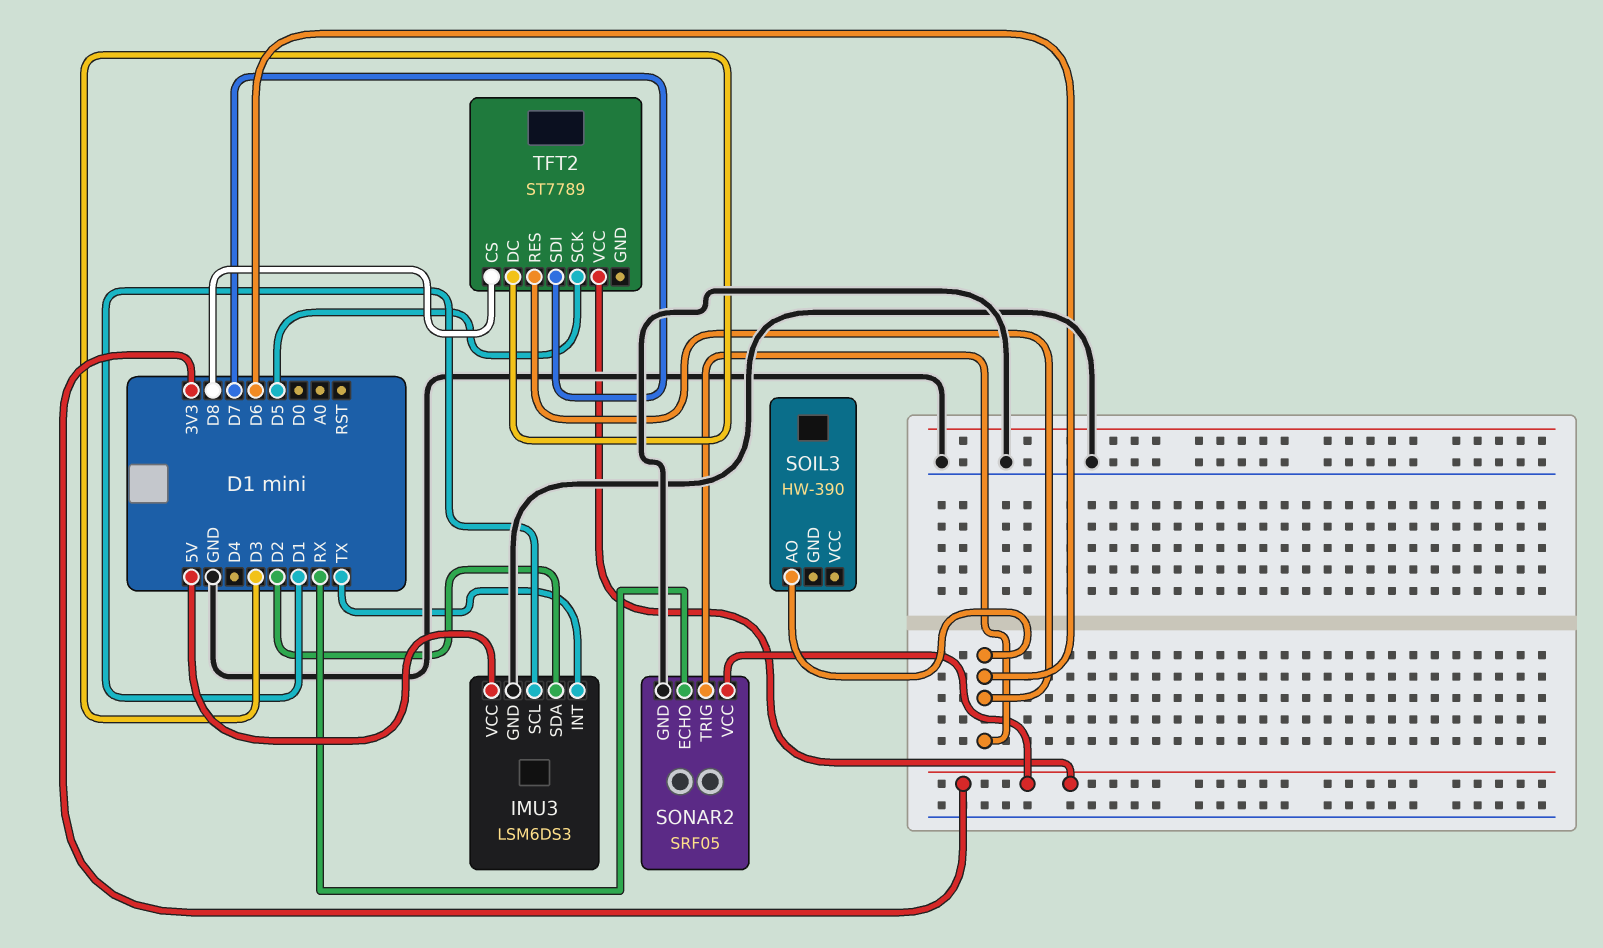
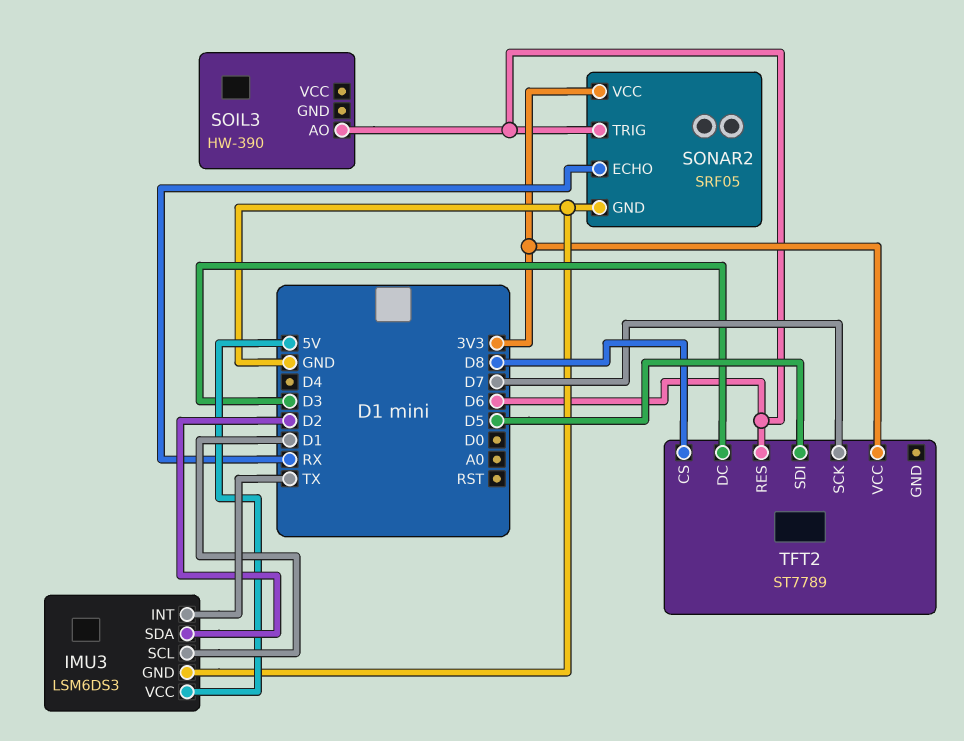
TFT2 pin SCK: D5 -> D7
TFT2 pin SDI: D7 -> D5

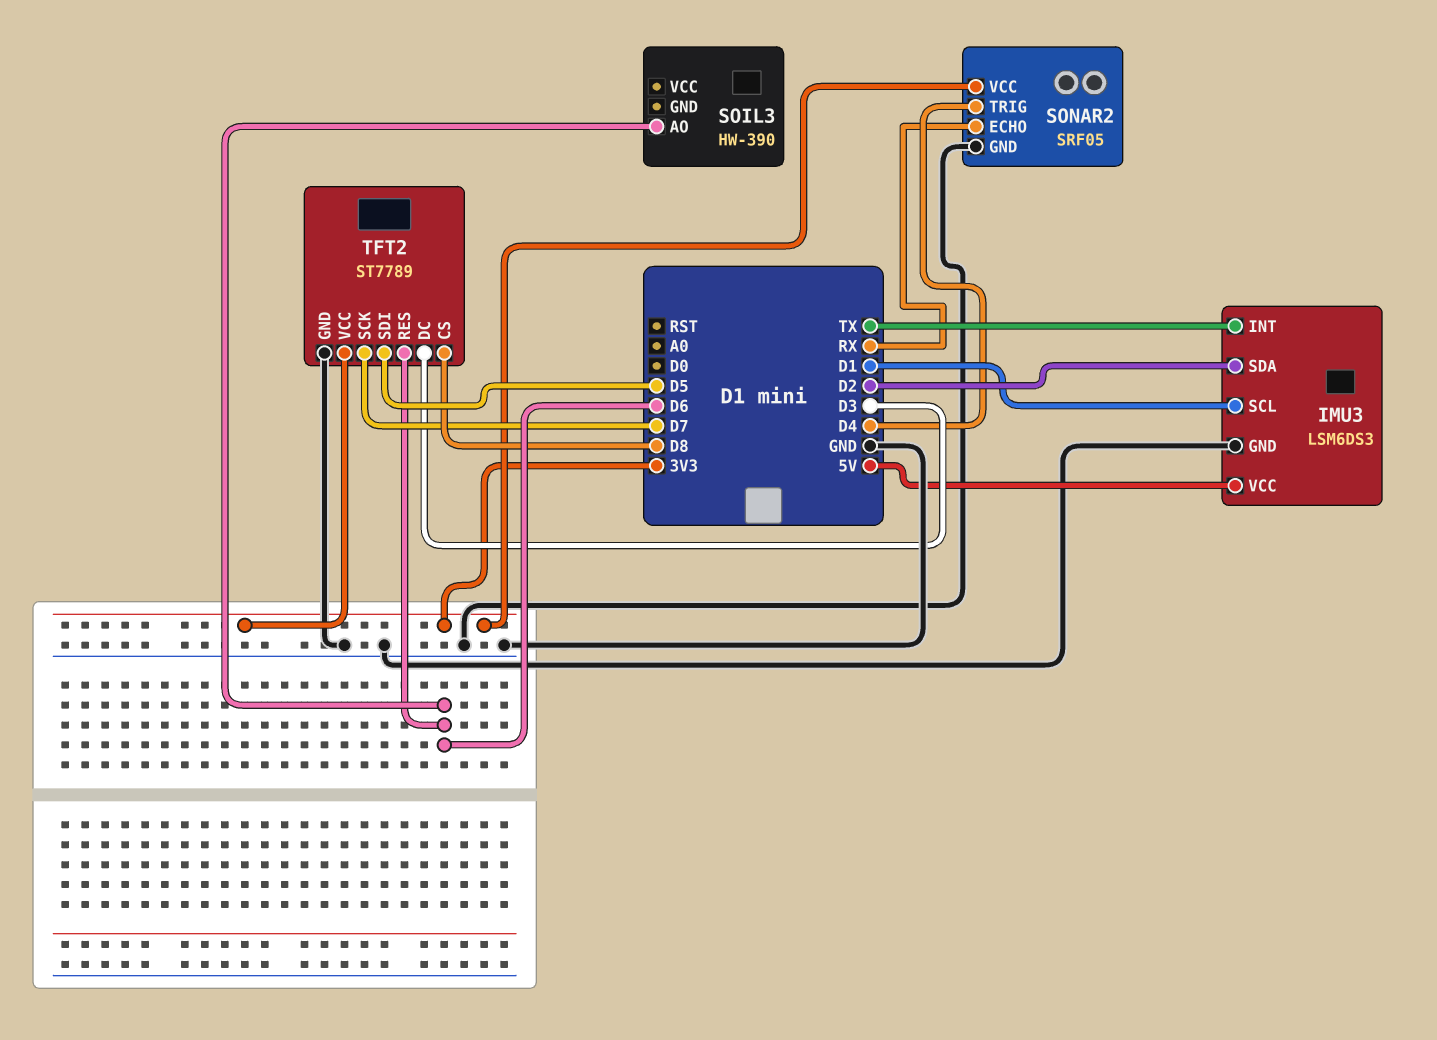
SONAR2 pin TRIG: D6 -> D4
TFT2 pin GND: none -> GND

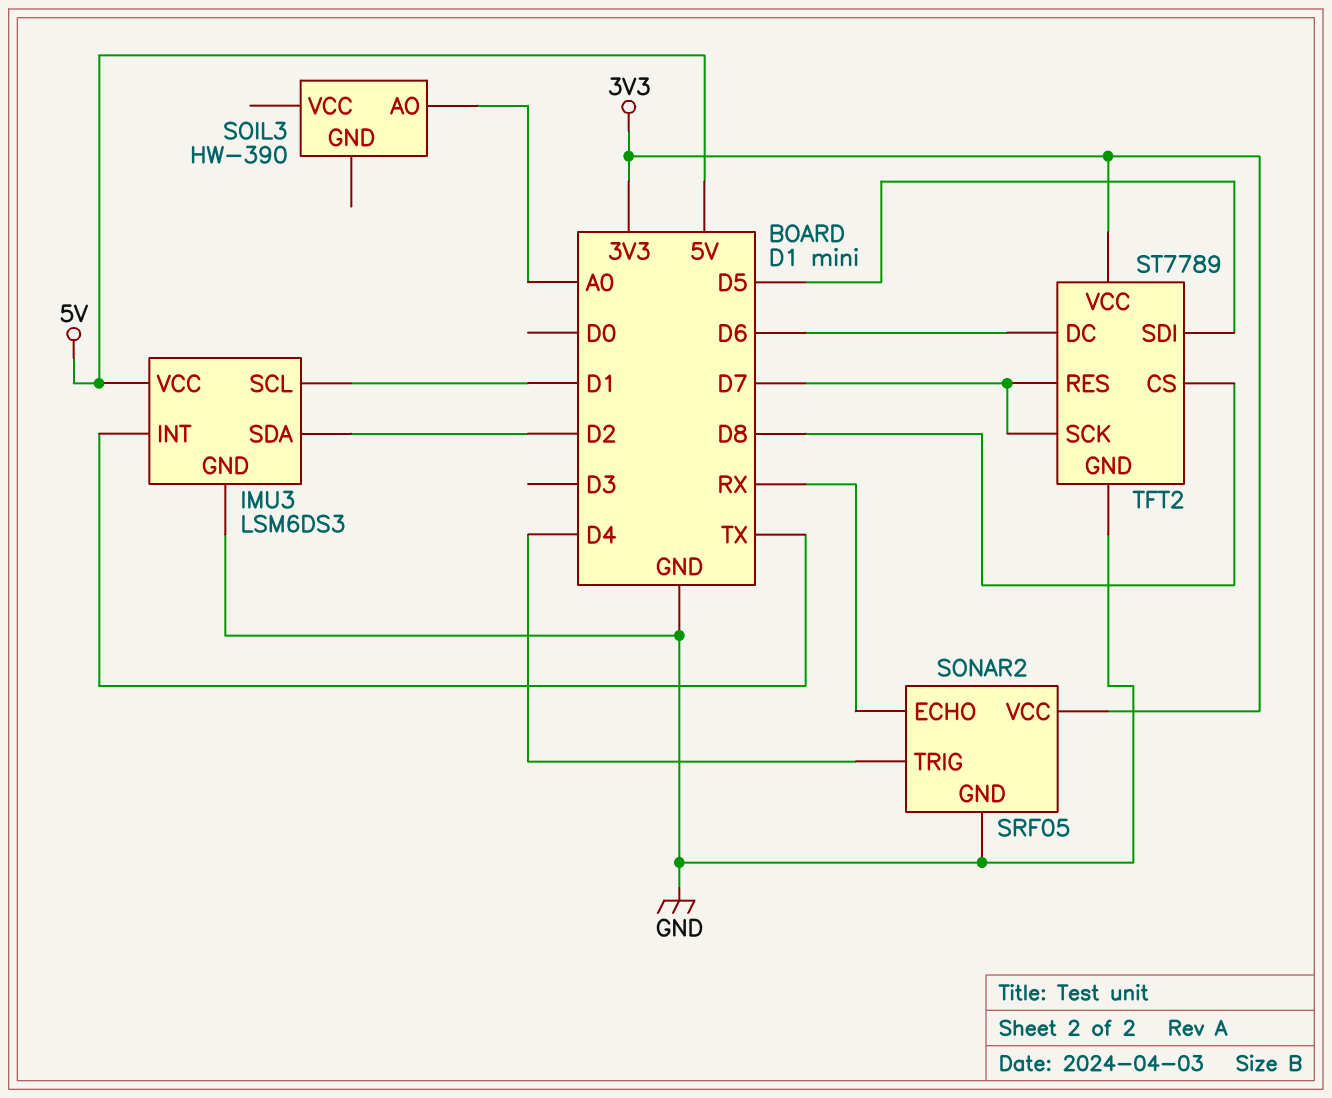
SOIL3 pin AO: D6 -> A0
TFT2 pin DC: D3 -> D6
TFT2 pin RES: D6 -> D7

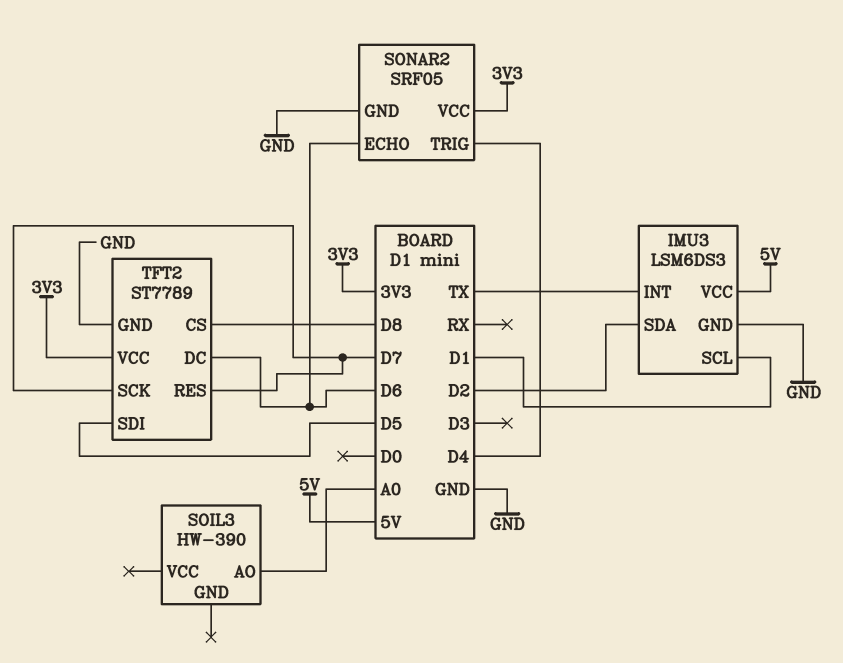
SONAR2 pin ECHO: RX -> D6

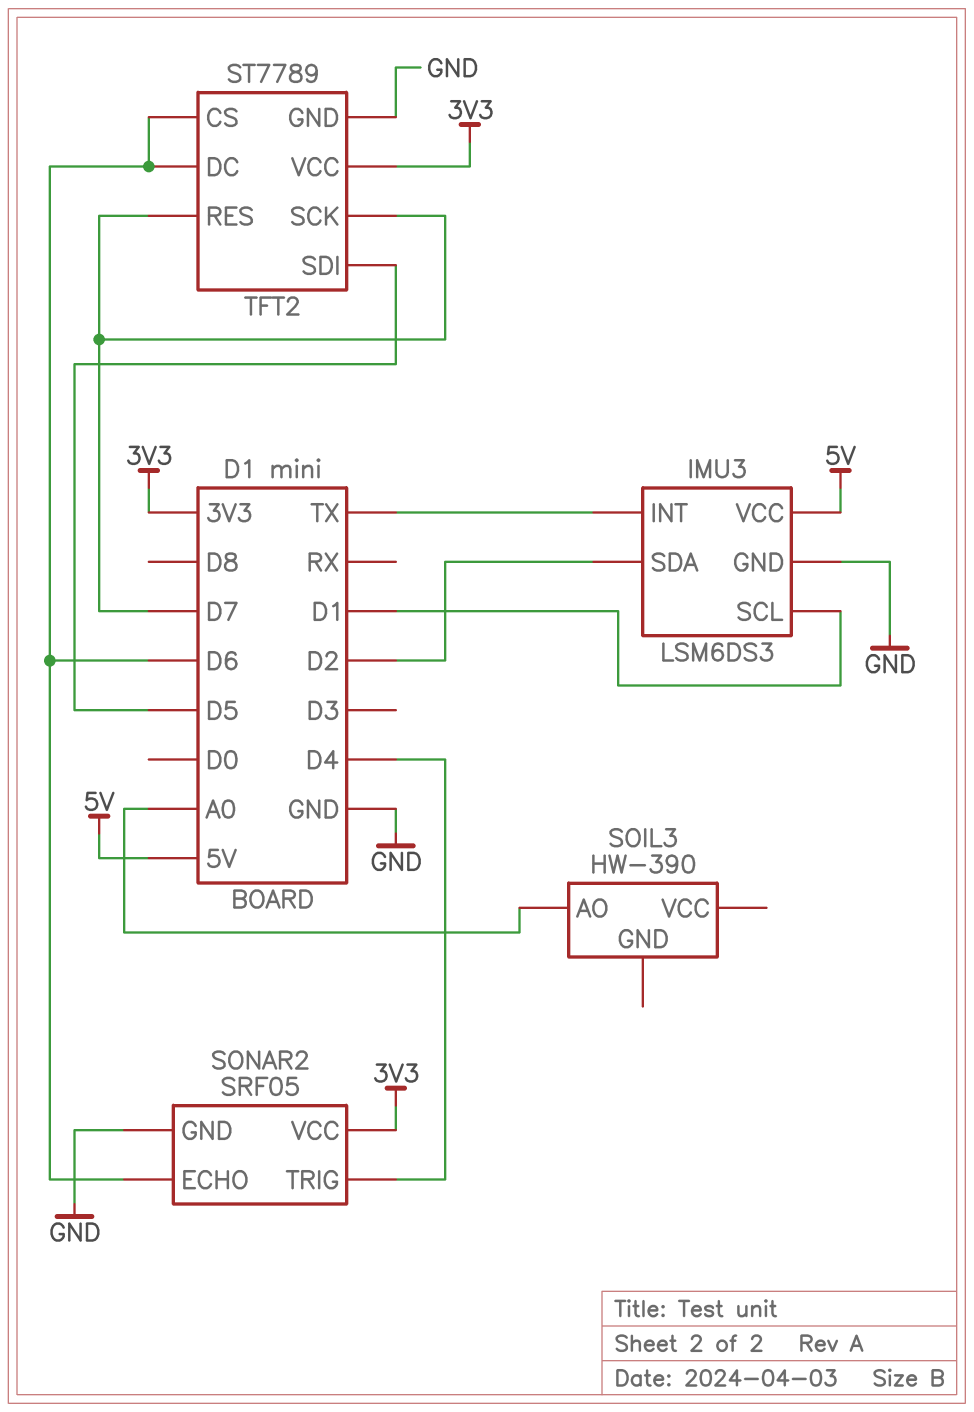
TFT2 pin CS: D8 -> D6

